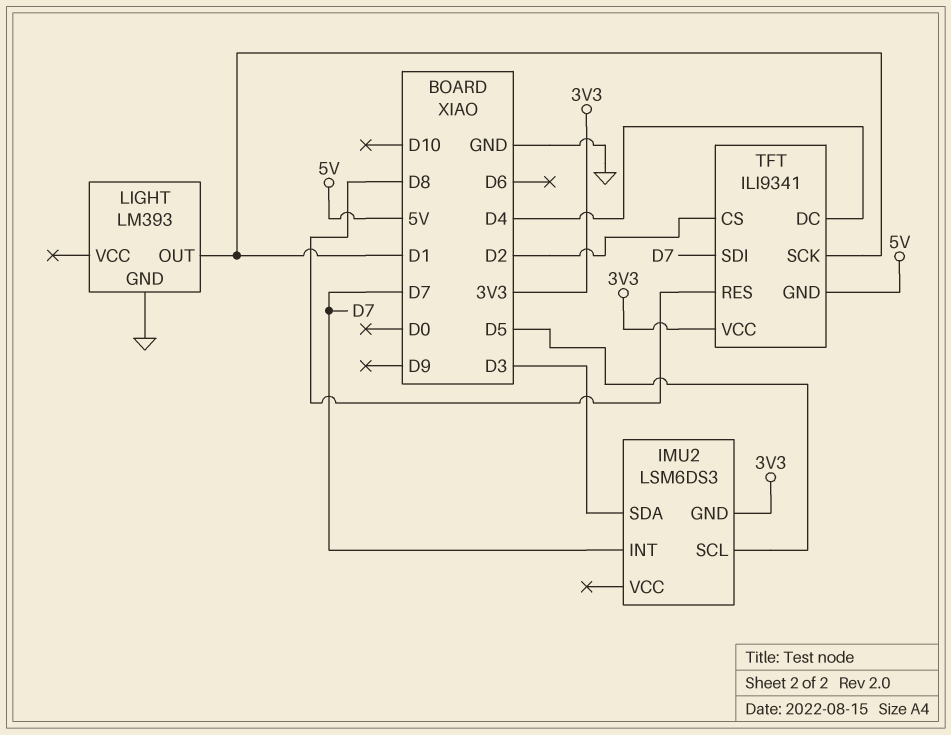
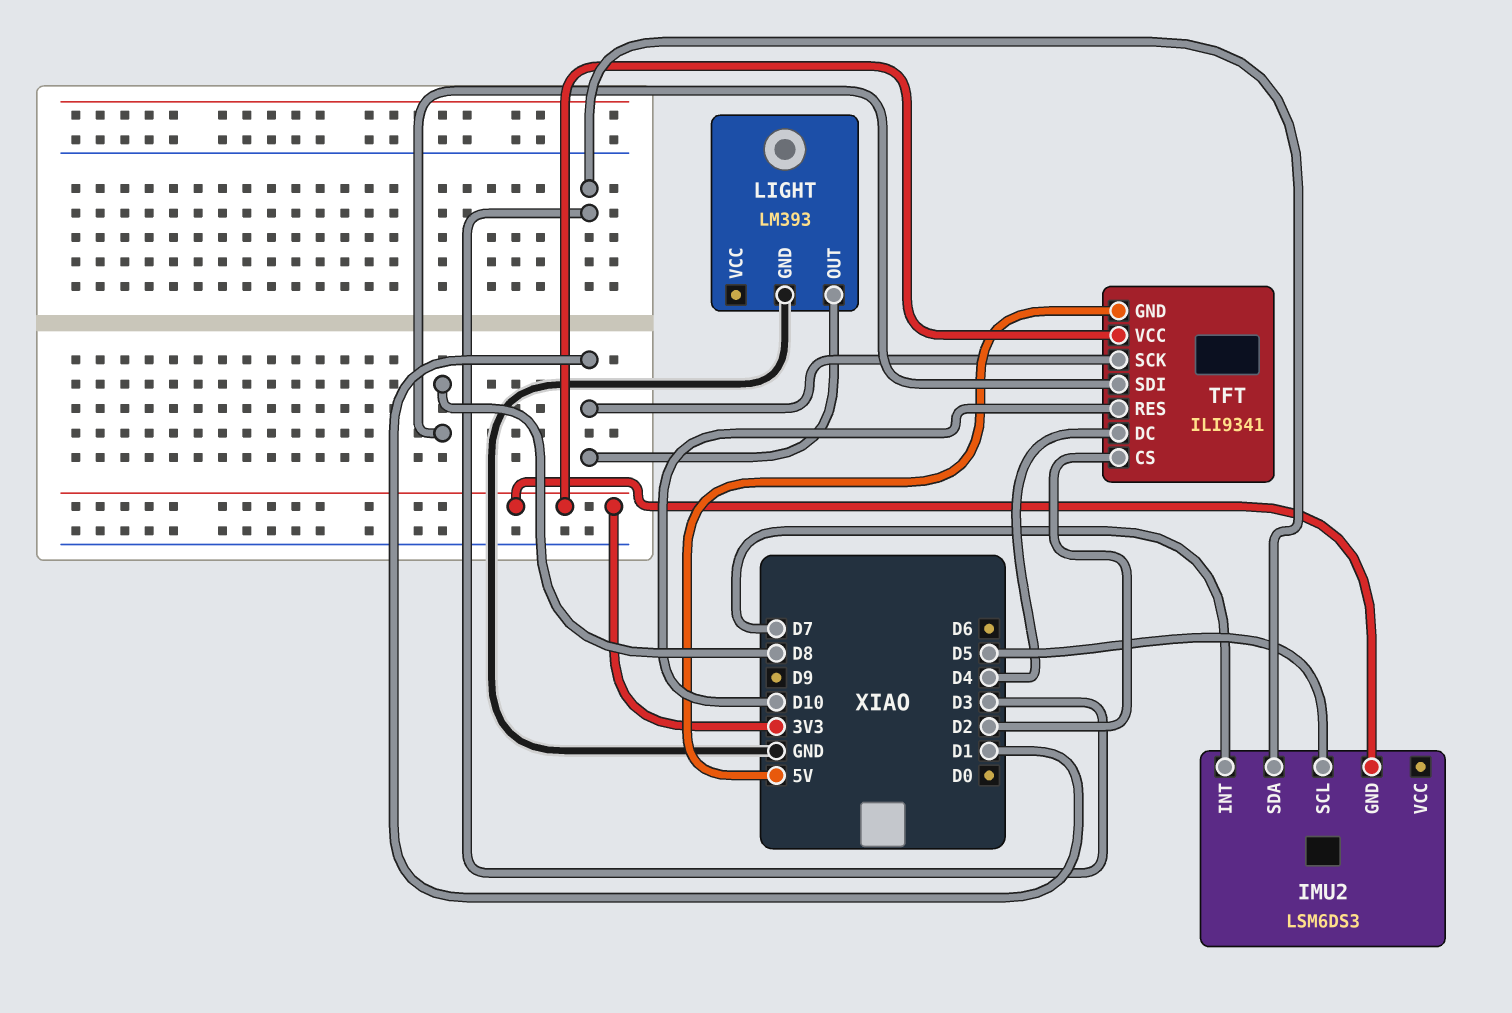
TFT pin RES: D8 -> D10
TFT pin SDI: D7 -> D8

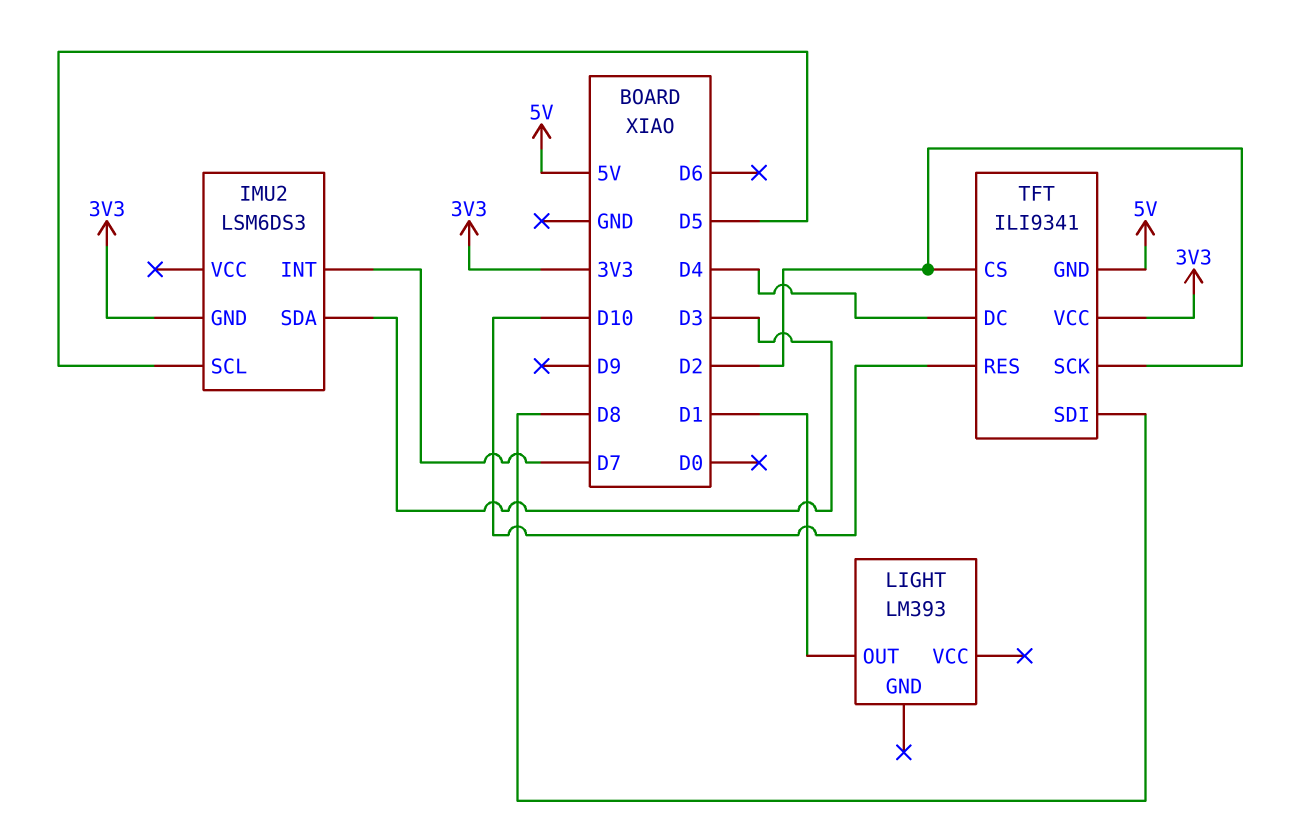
LIGHT pin GND: GND -> none
TFT pin SCK: D1 -> D2

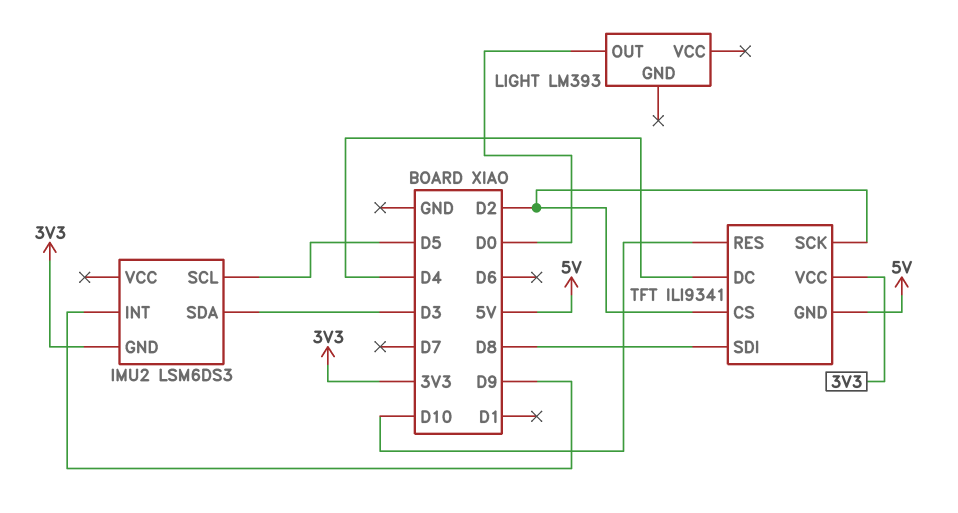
IMU2 pin INT: D7 -> D9
LIGHT pin OUT: D1 -> D0

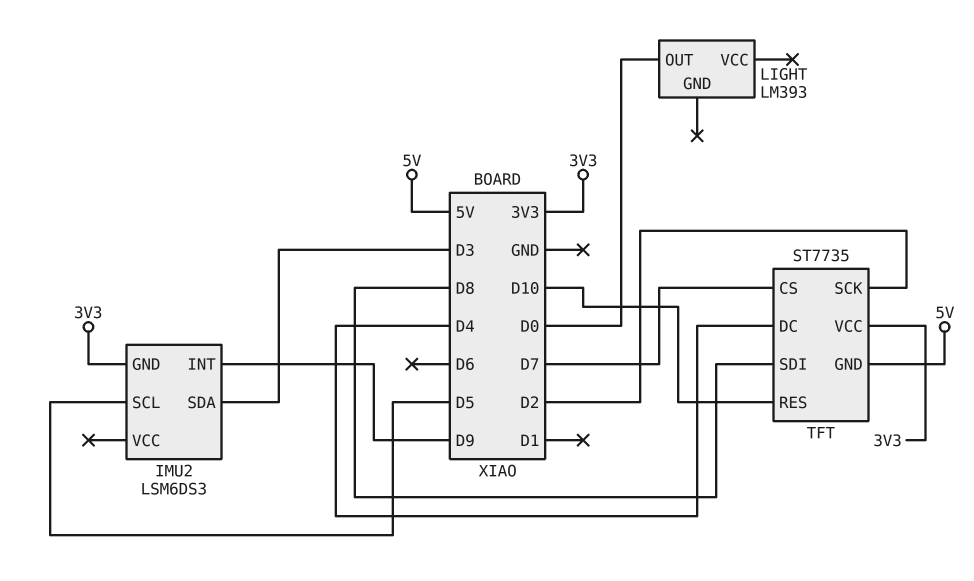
TFT: ILI9341 -> ST7735
TFT pin CS: D2 -> D7

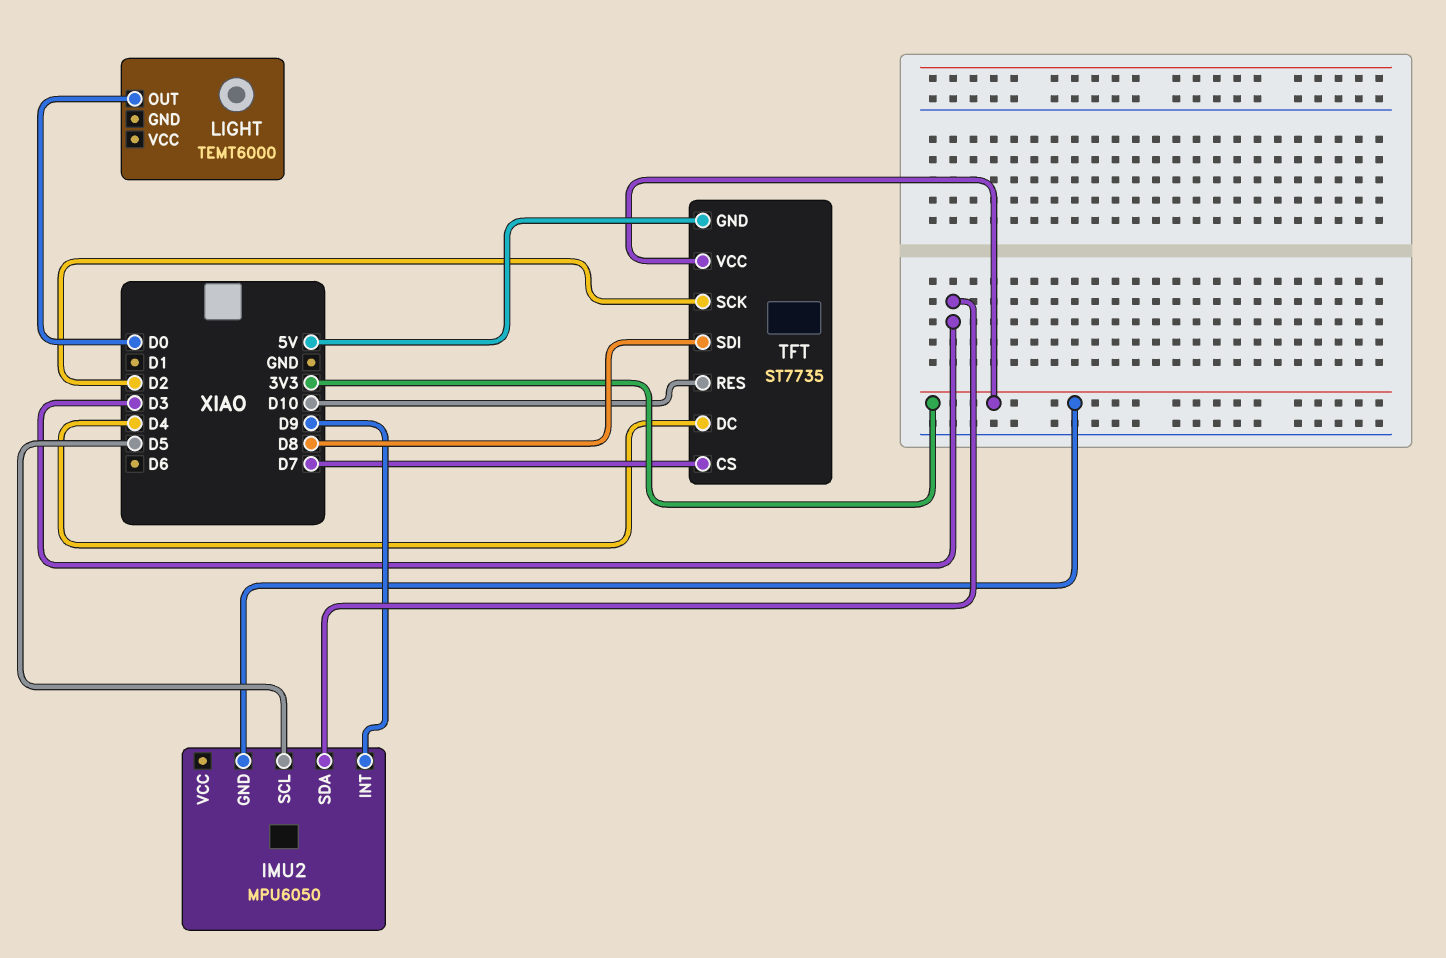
IMU2: LSM6DS3 -> MPU6050
LIGHT: LM393 -> TEMT6000

